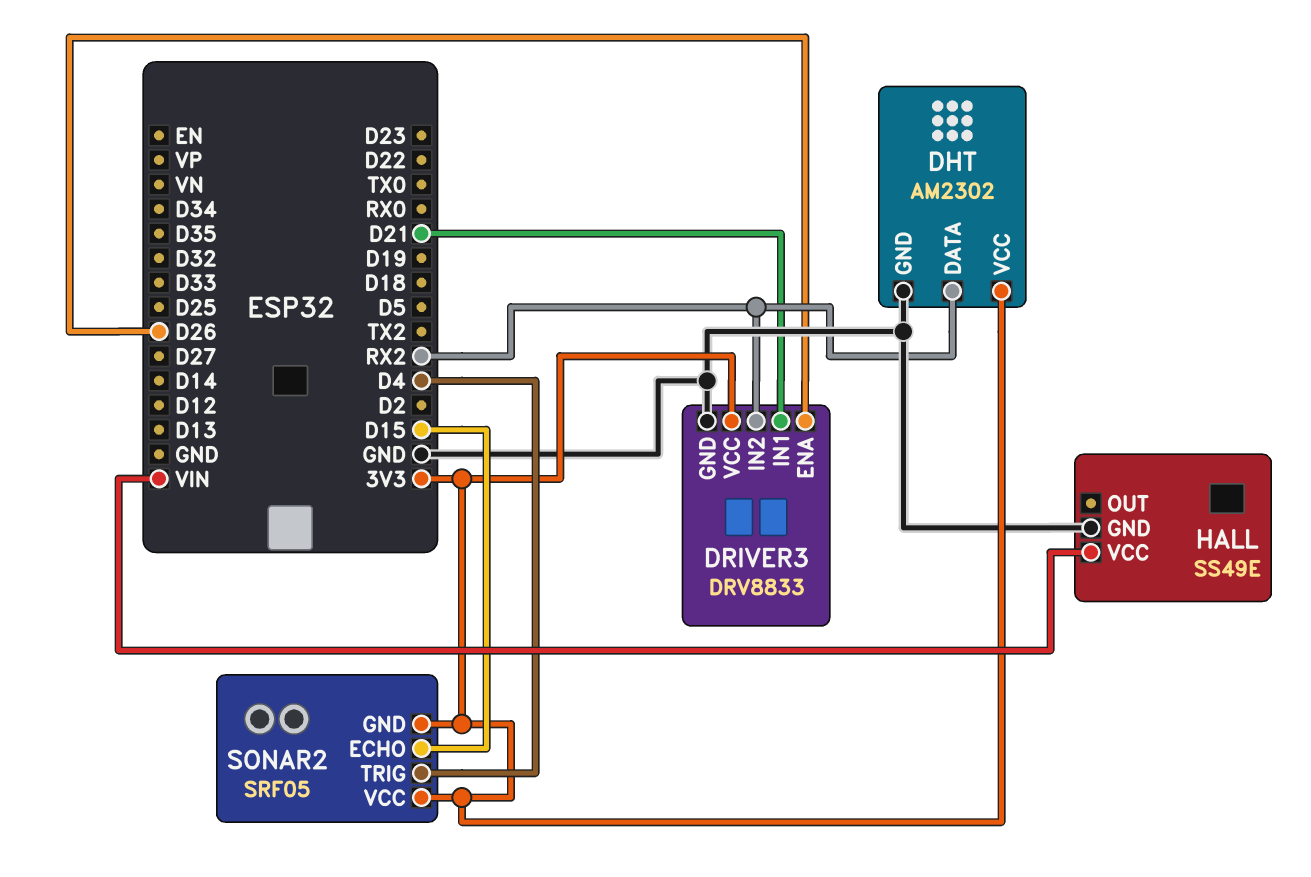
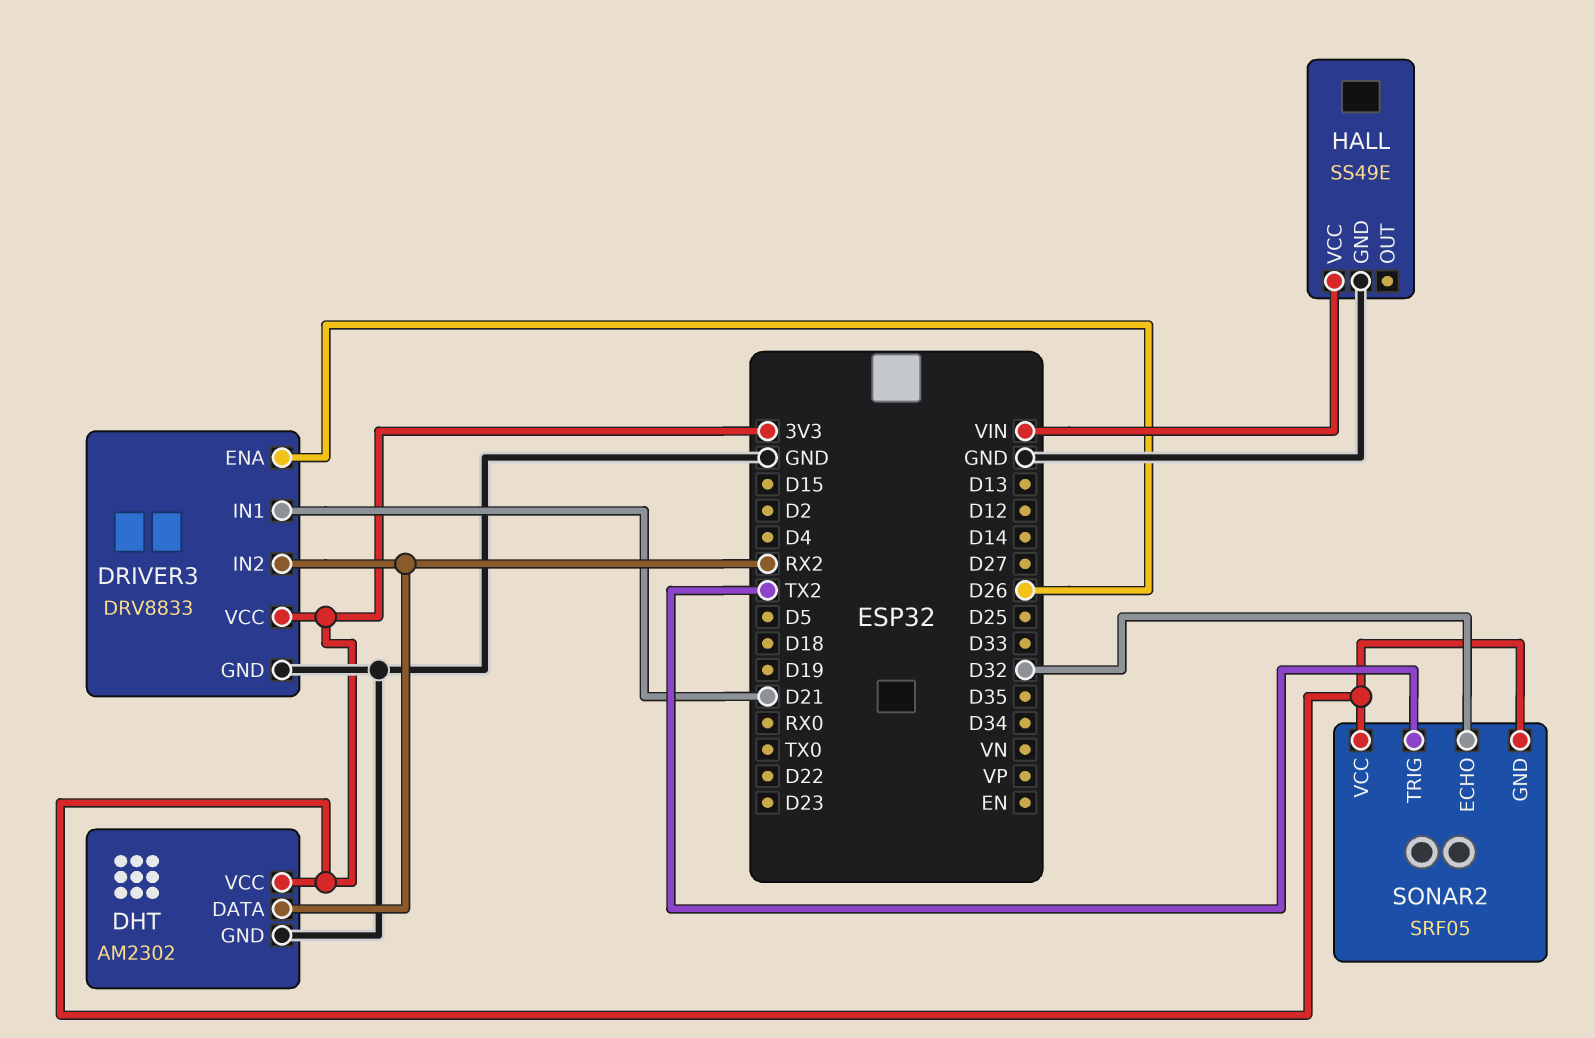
SONAR2 pin ECHO: D15 -> D32
SONAR2 pin TRIG: D4 -> TX2

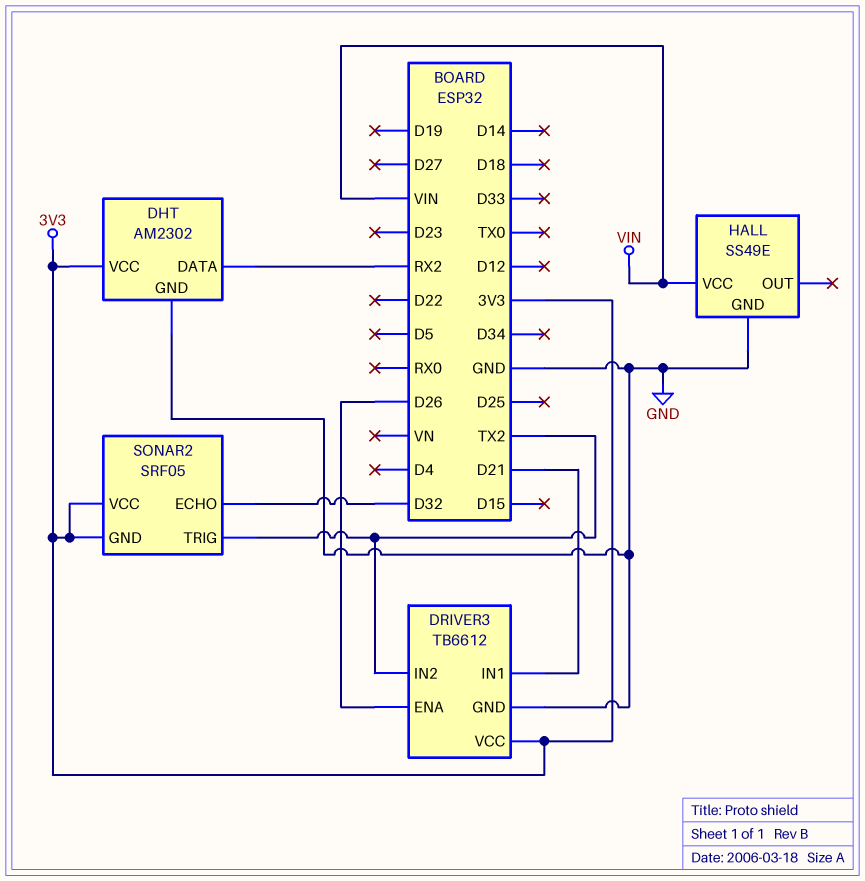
DRIVER3: DRV8833 -> TB6612
DRIVER3 pin IN2: RX2 -> TX2

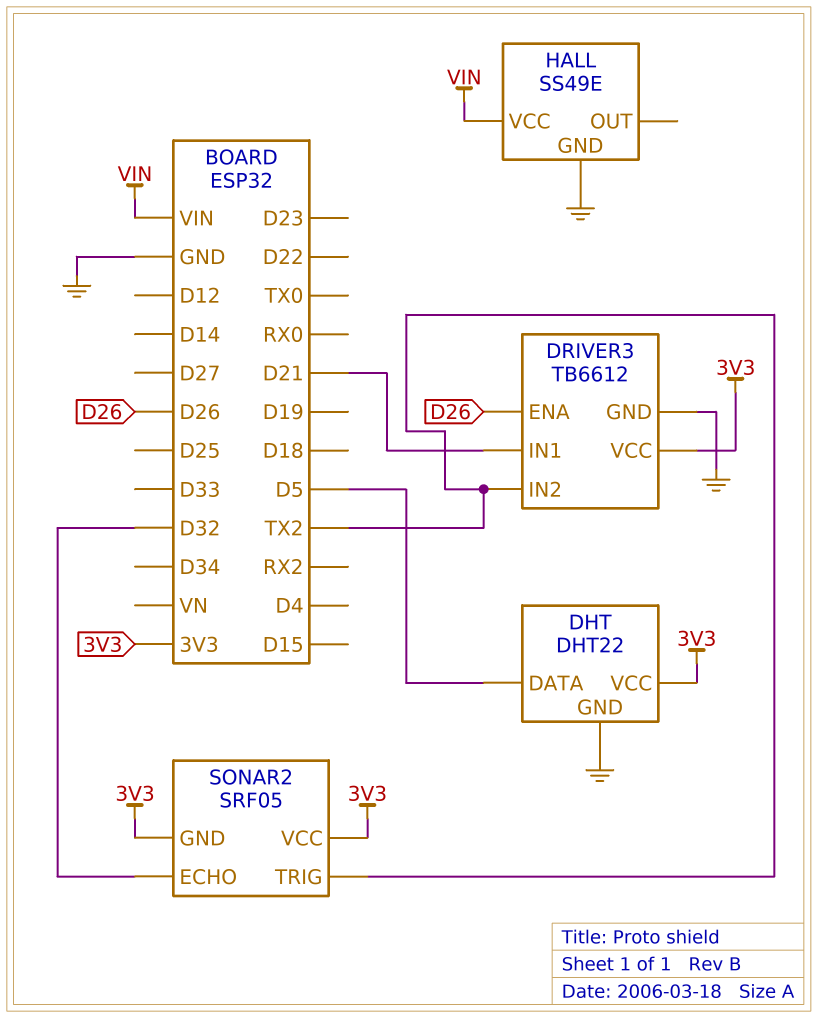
DHT: AM2302 -> DHT22
DHT pin DATA: RX2 -> D5

